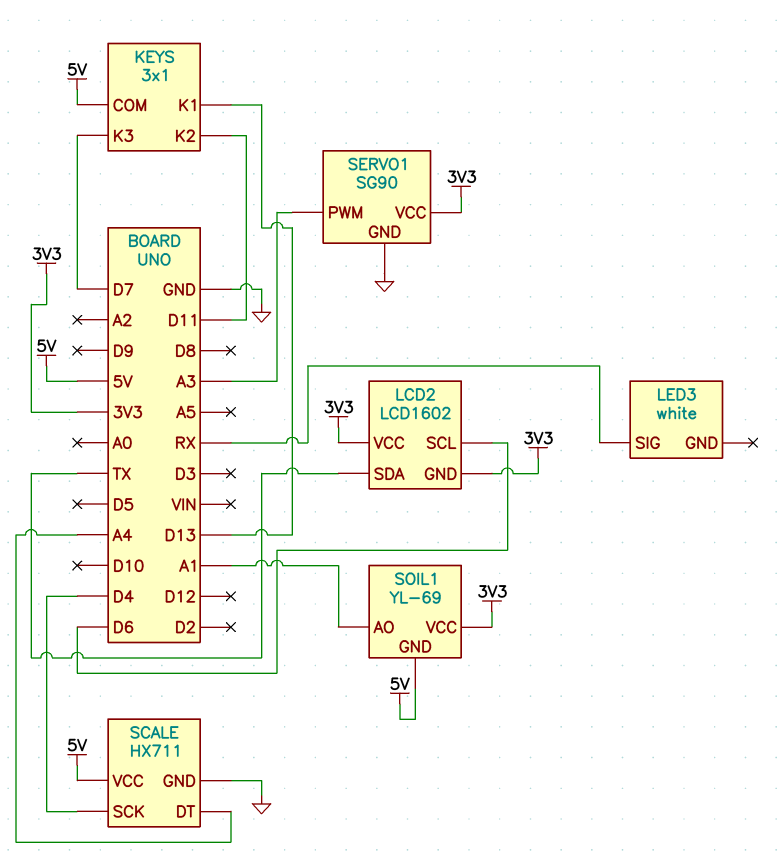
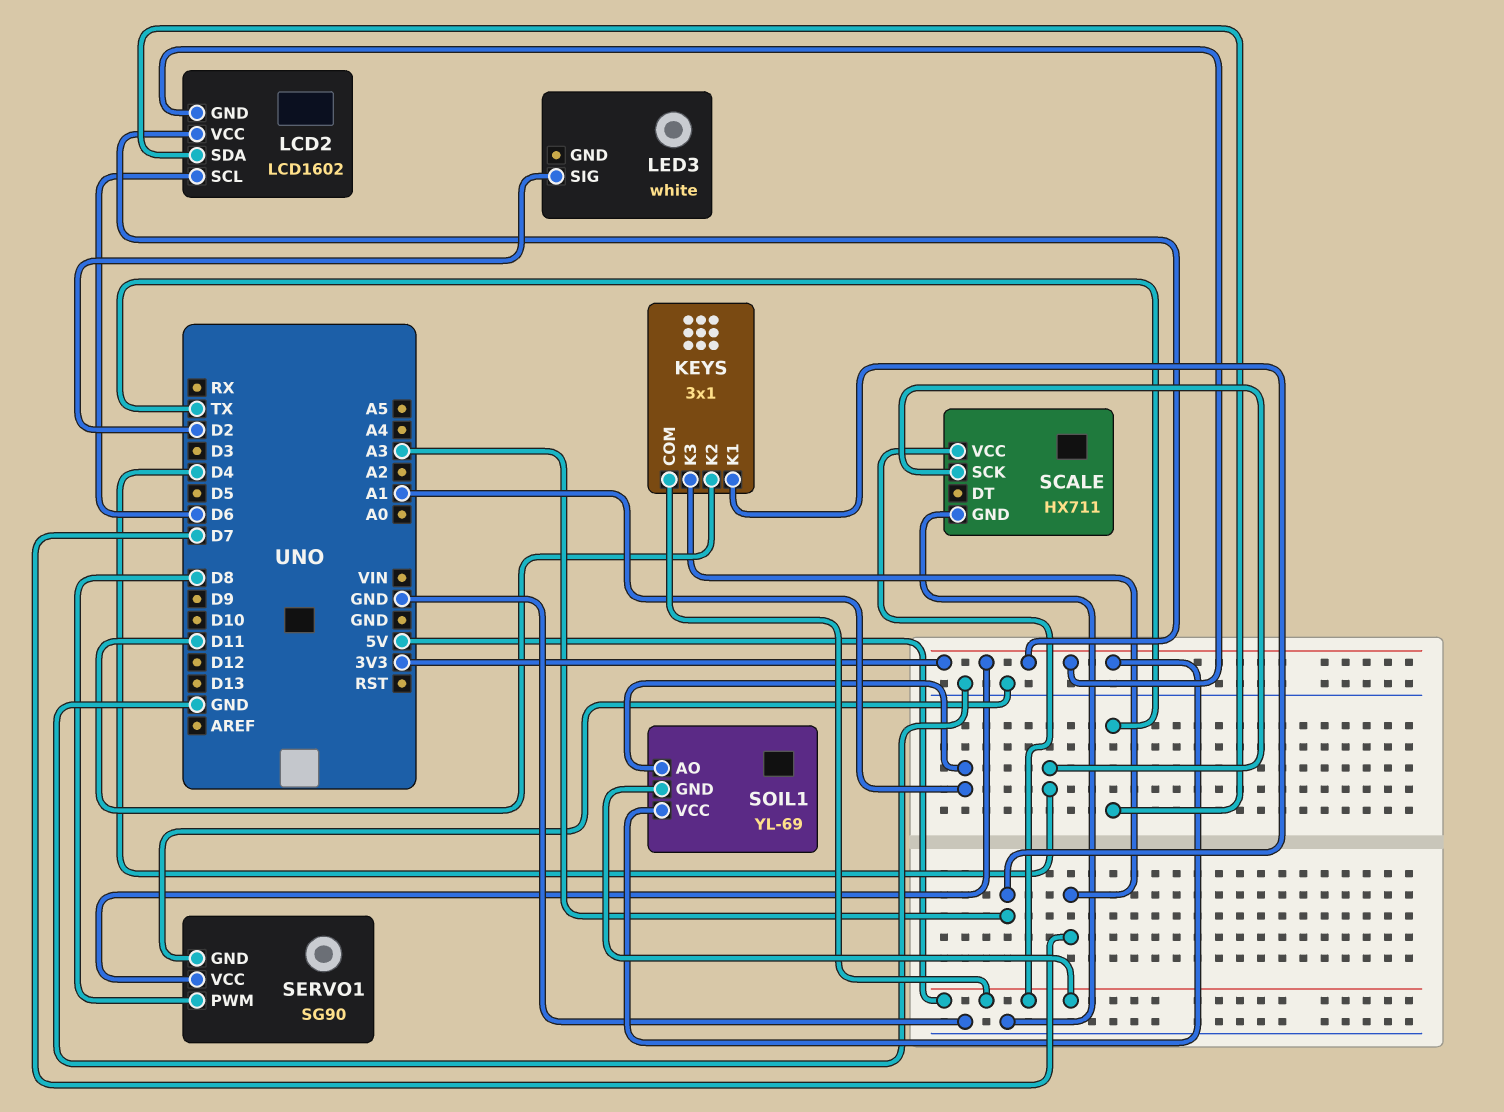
KEYS pin K1: D13 -> A3
LED3 pin SIG: RX -> D2
SCALE pin DT: A4 -> none
SERVO1 pin PWM: A3 -> D8

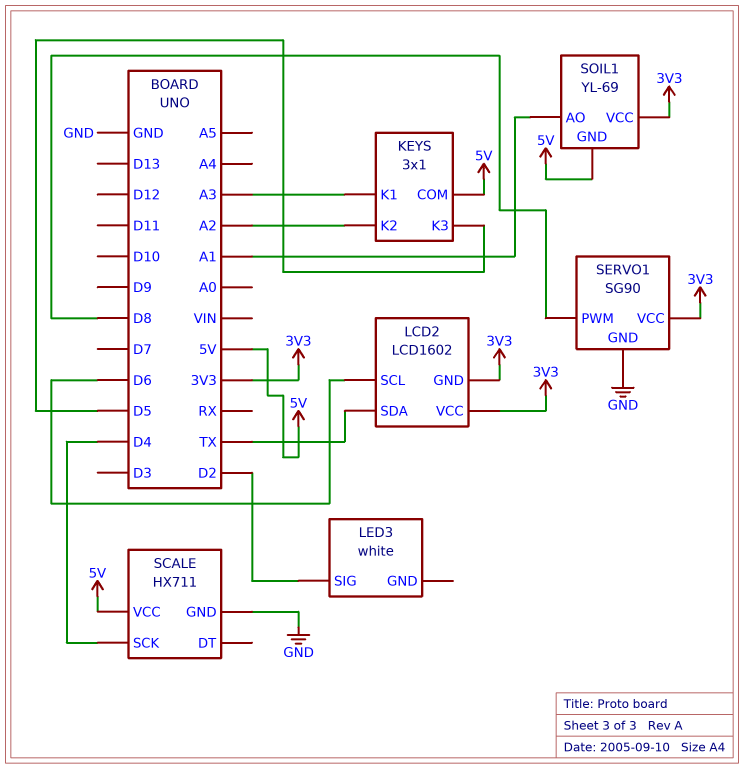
KEYS pin K2: D11 -> A2
KEYS pin K3: D7 -> D5

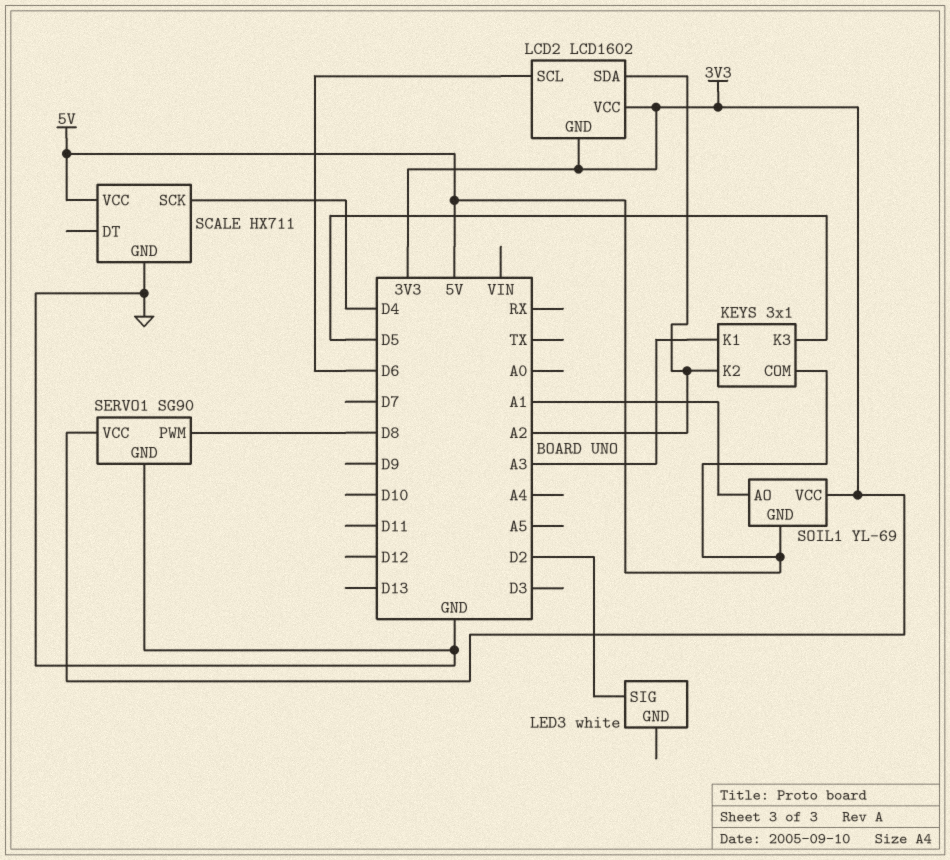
LCD2 pin SDA: TX -> A2

